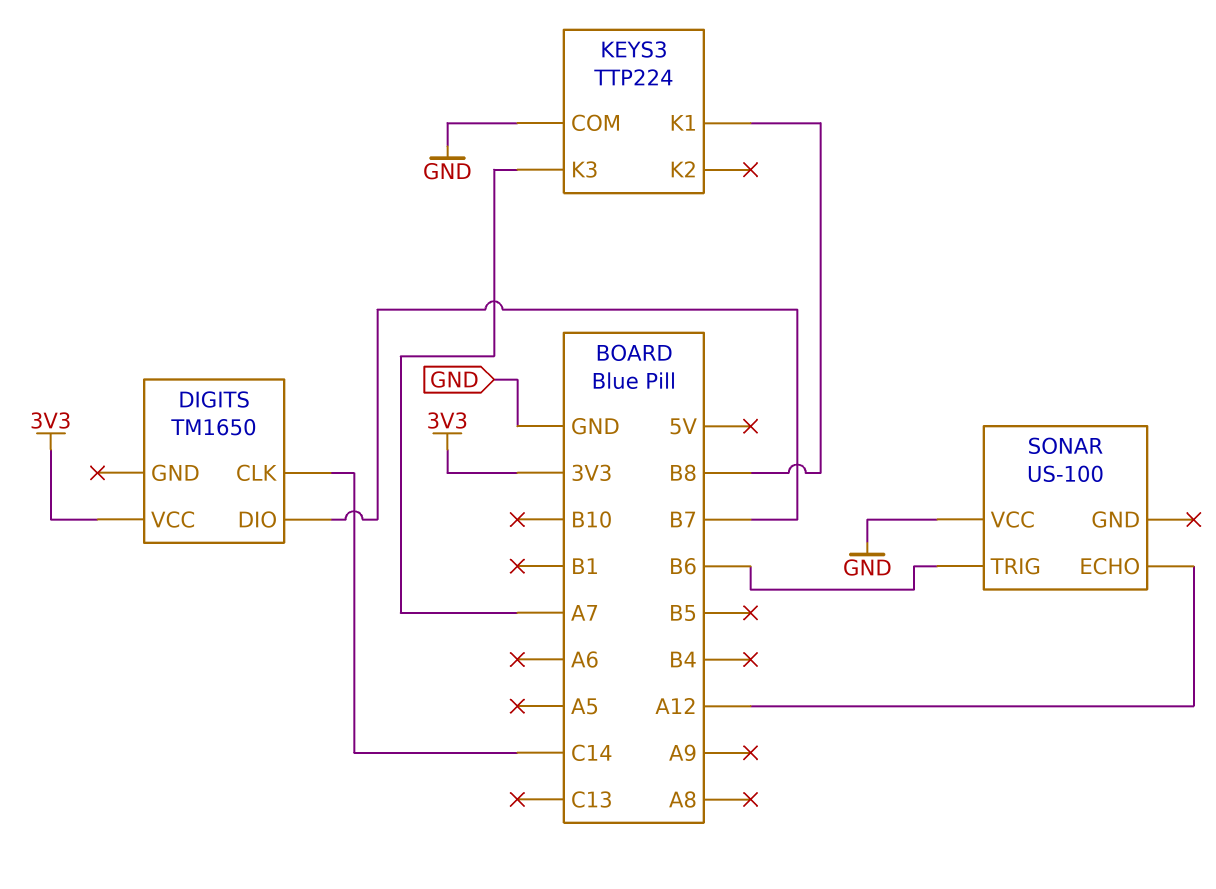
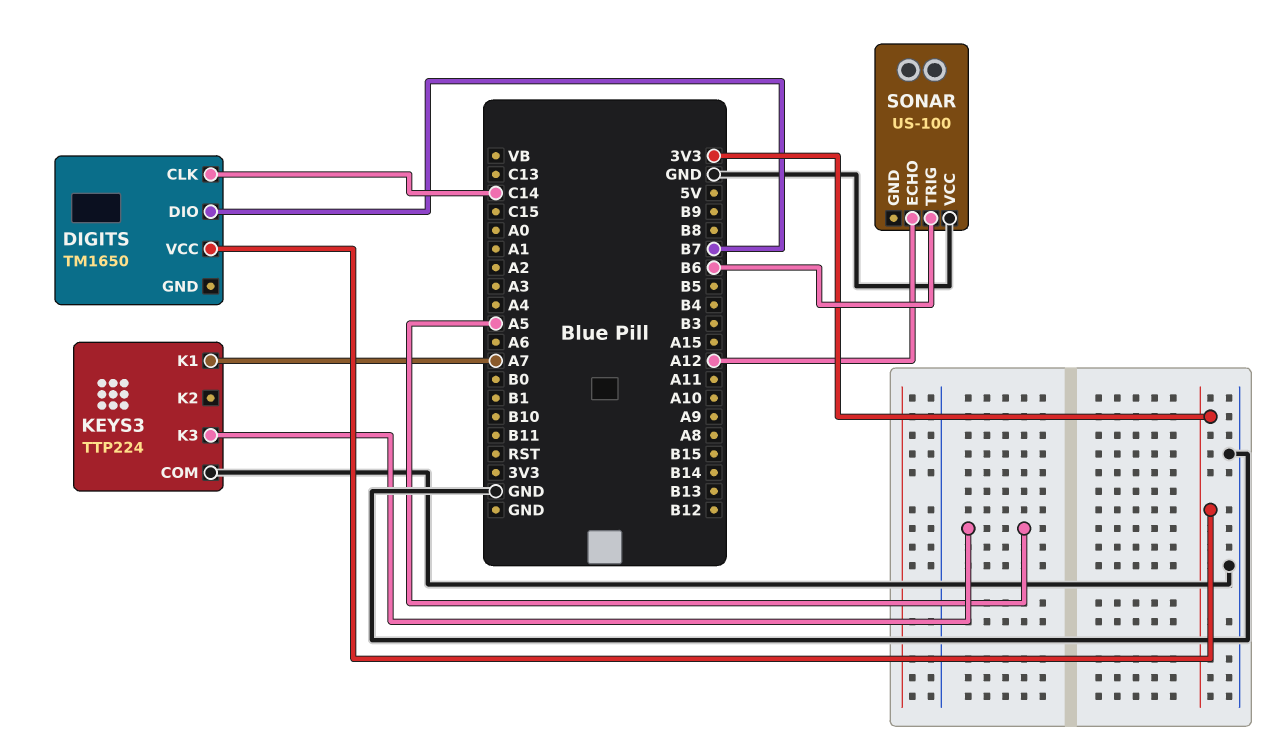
KEYS3 pin K1: B8 -> A7
KEYS3 pin K3: A7 -> A5

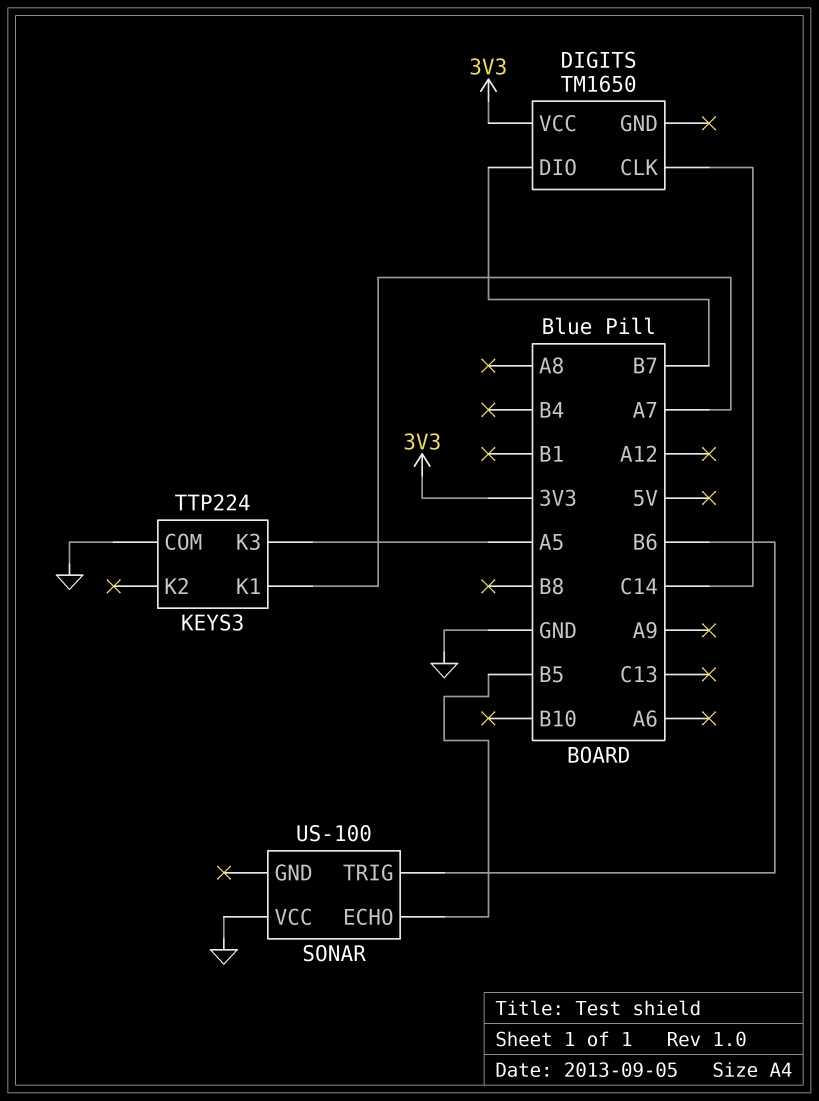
SONAR pin ECHO: A12 -> B5

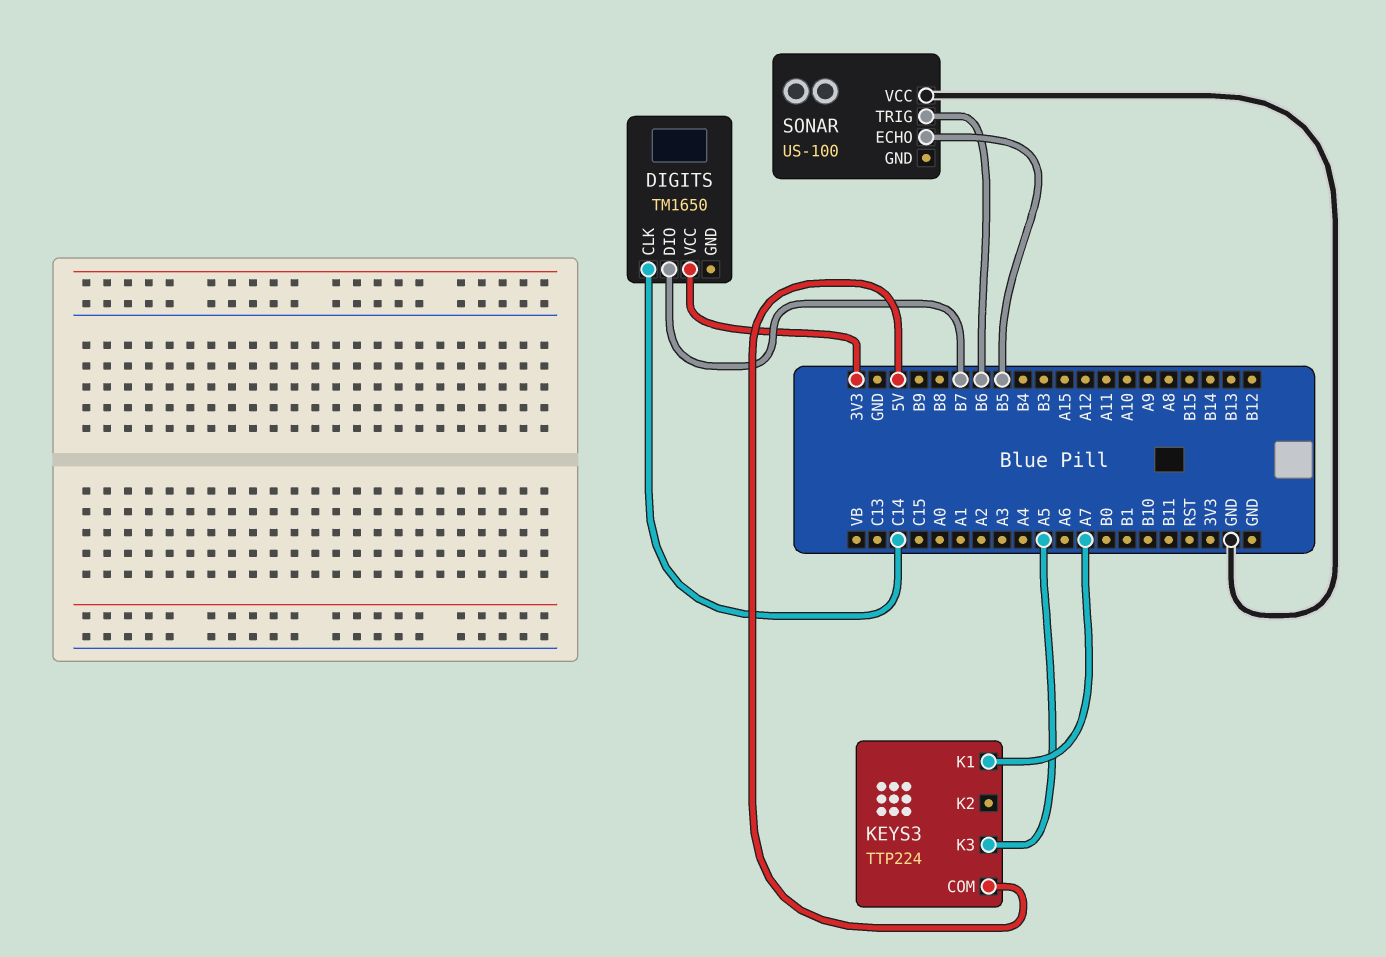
KEYS3 pin COM: GND -> 5V

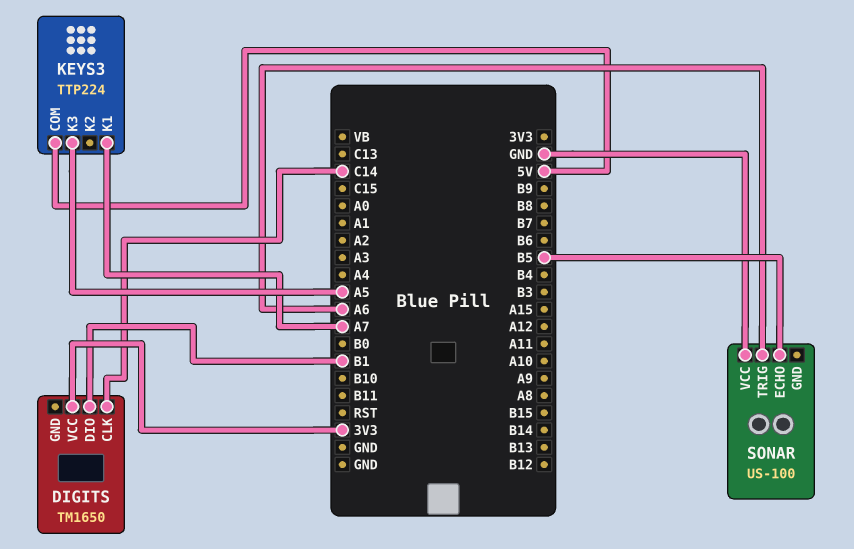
DIGITS pin DIO: B7 -> B1
SONAR pin TRIG: B6 -> A6

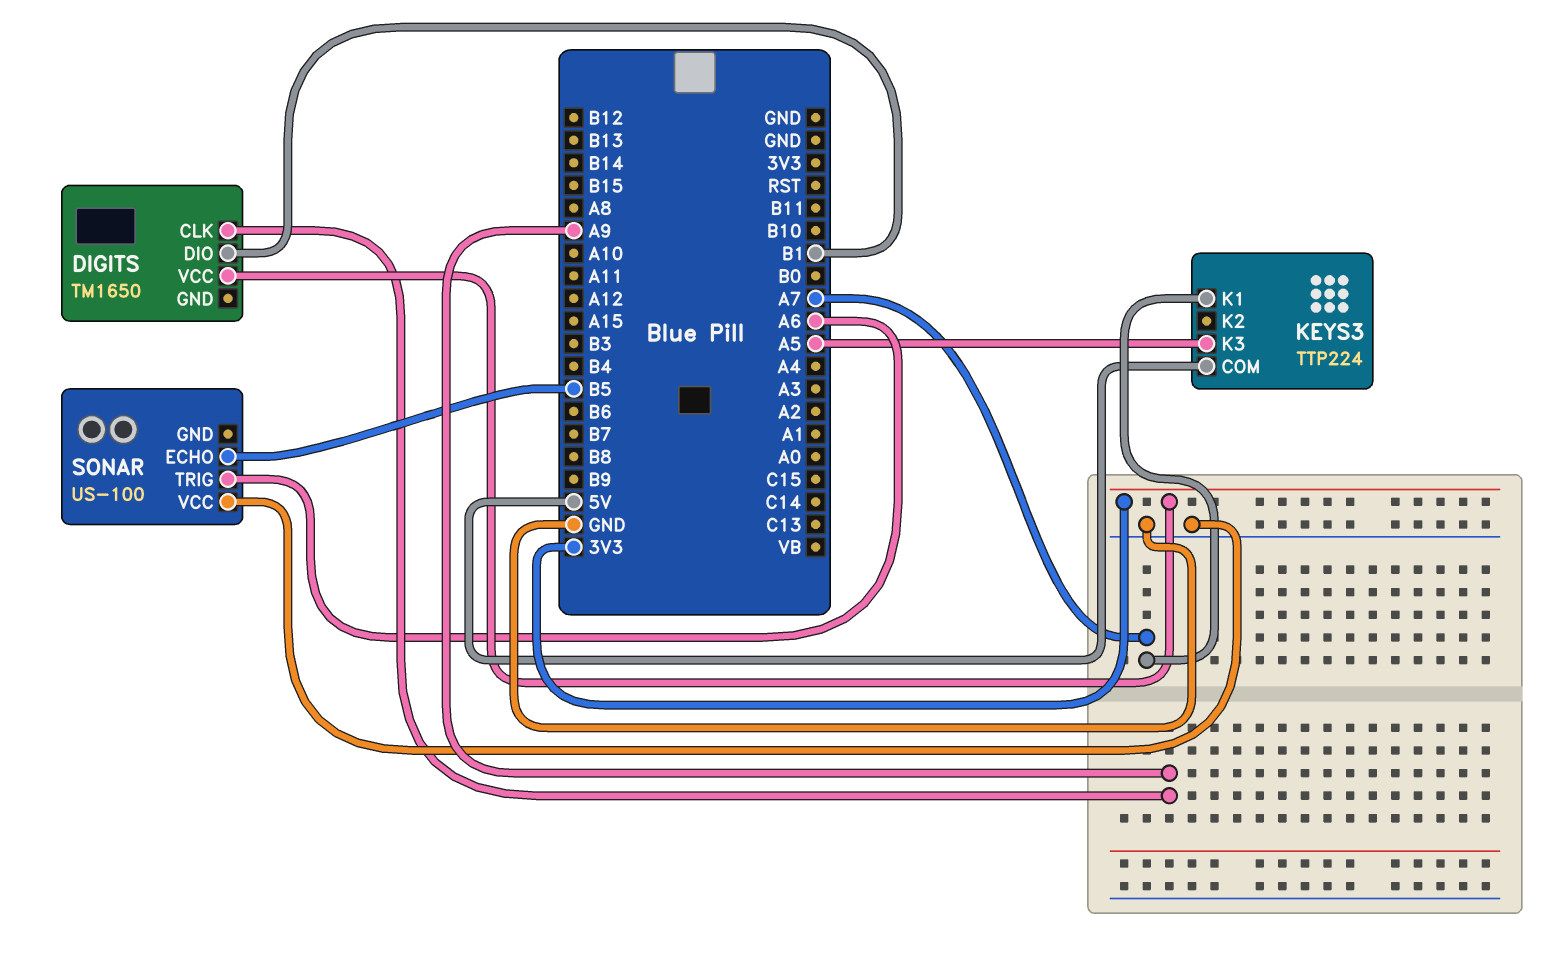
DIGITS pin CLK: C14 -> A9

